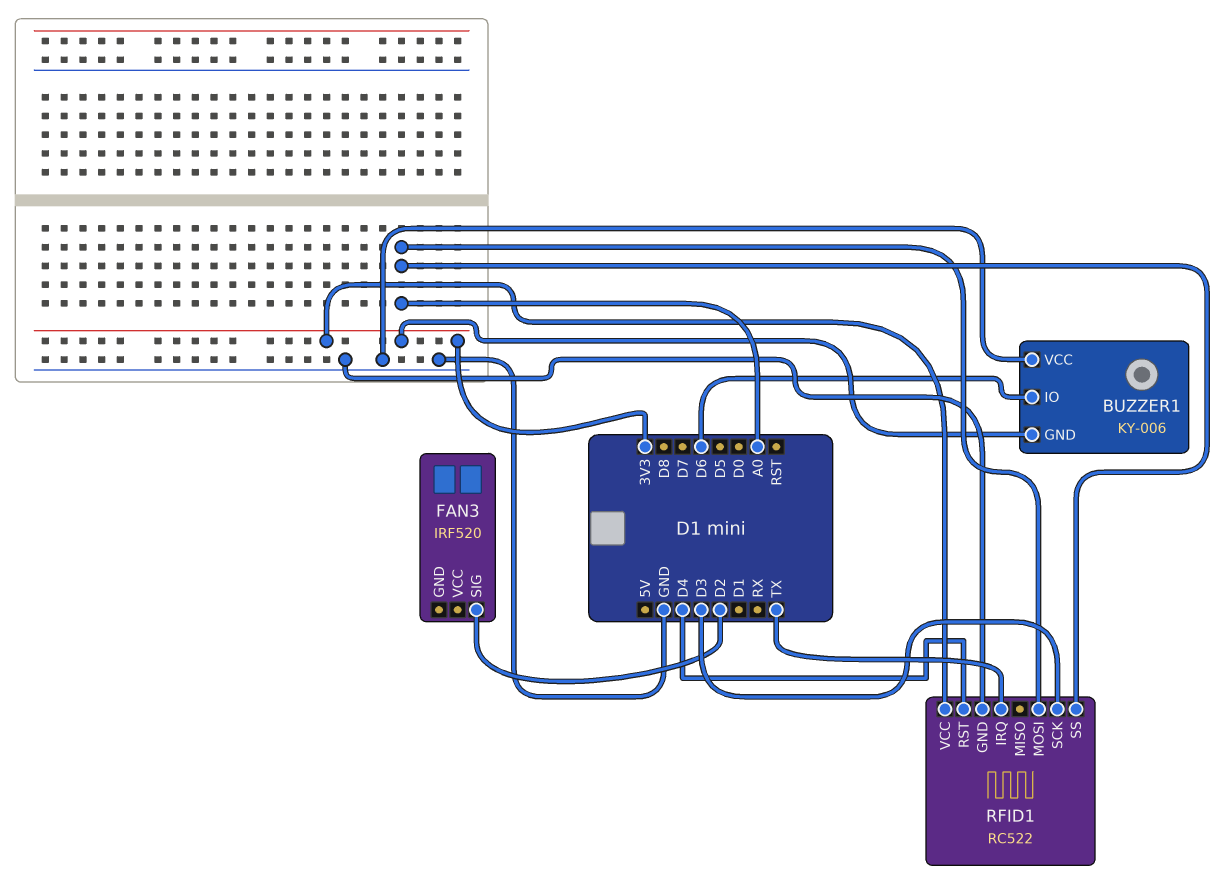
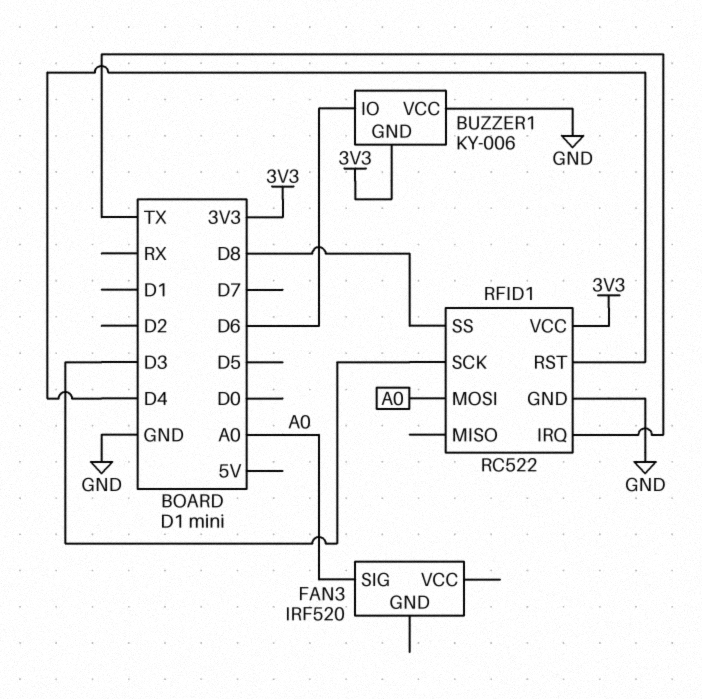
FAN3 pin SIG: D2 -> A0
RFID1 pin SS: A0 -> D8

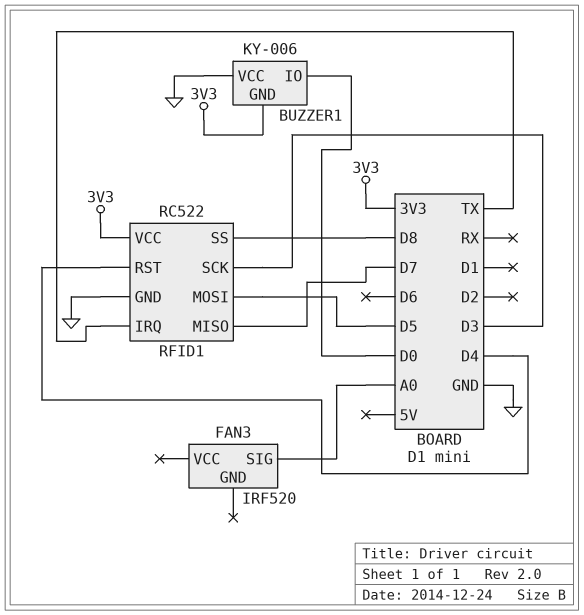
BUZZER1 pin IO: D6 -> D0
RFID1 pin MISO: none -> D7
RFID1 pin MOSI: A0 -> D5

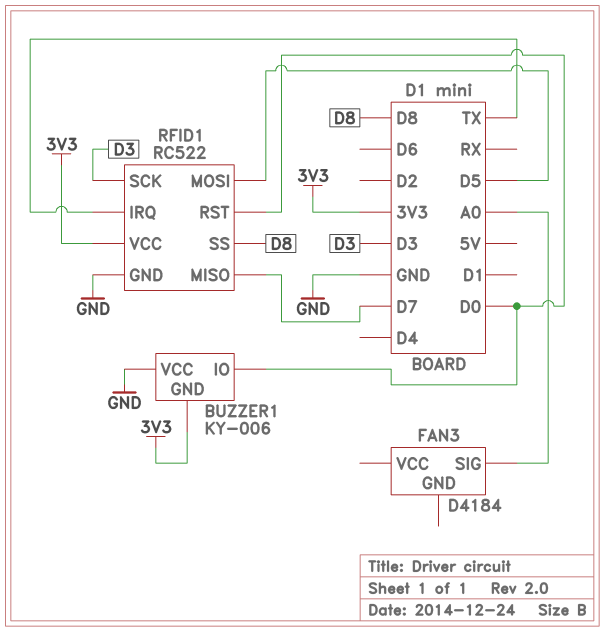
FAN3: IRF520 -> D4184
RFID1 pin RST: D4 -> D0

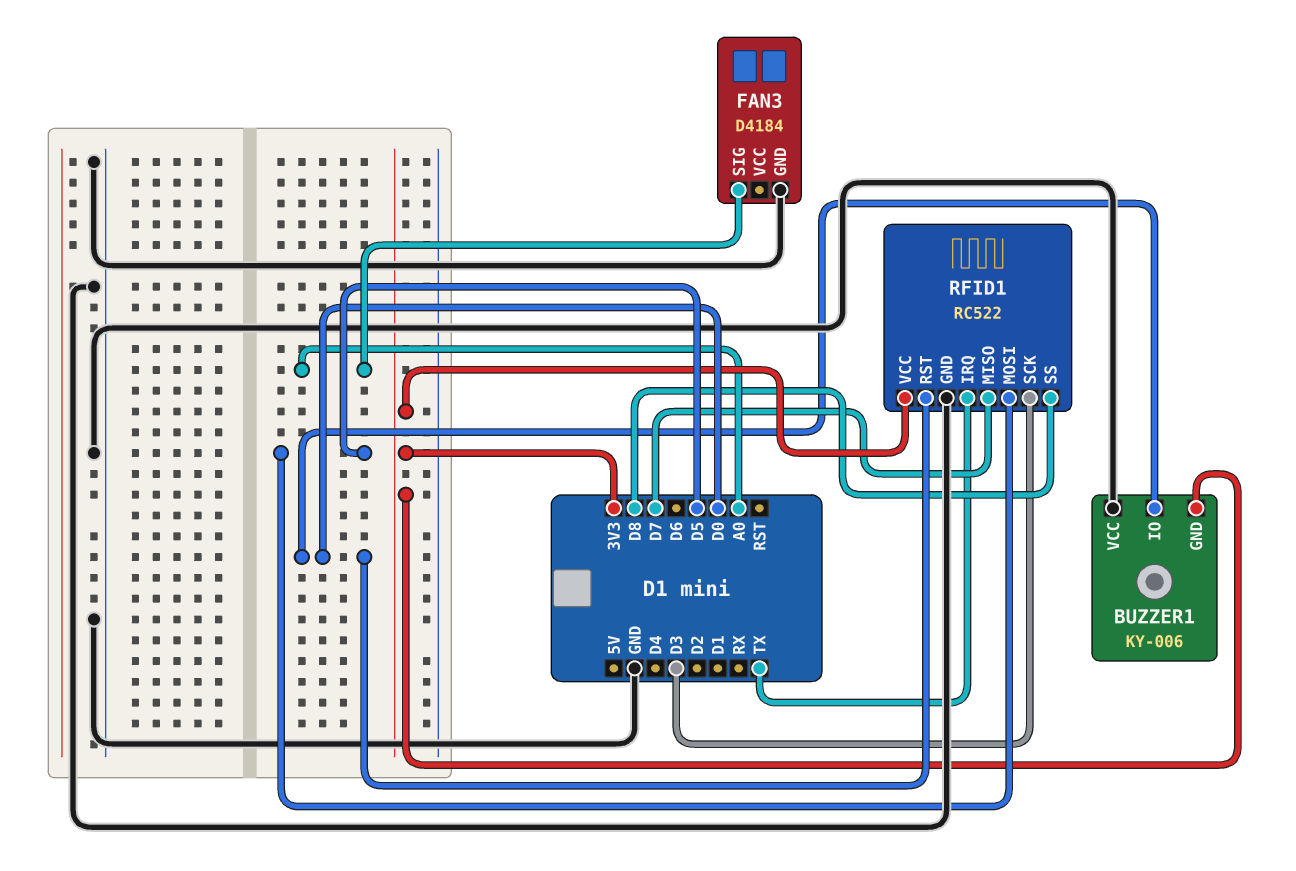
FAN3 pin GND: none -> GND

